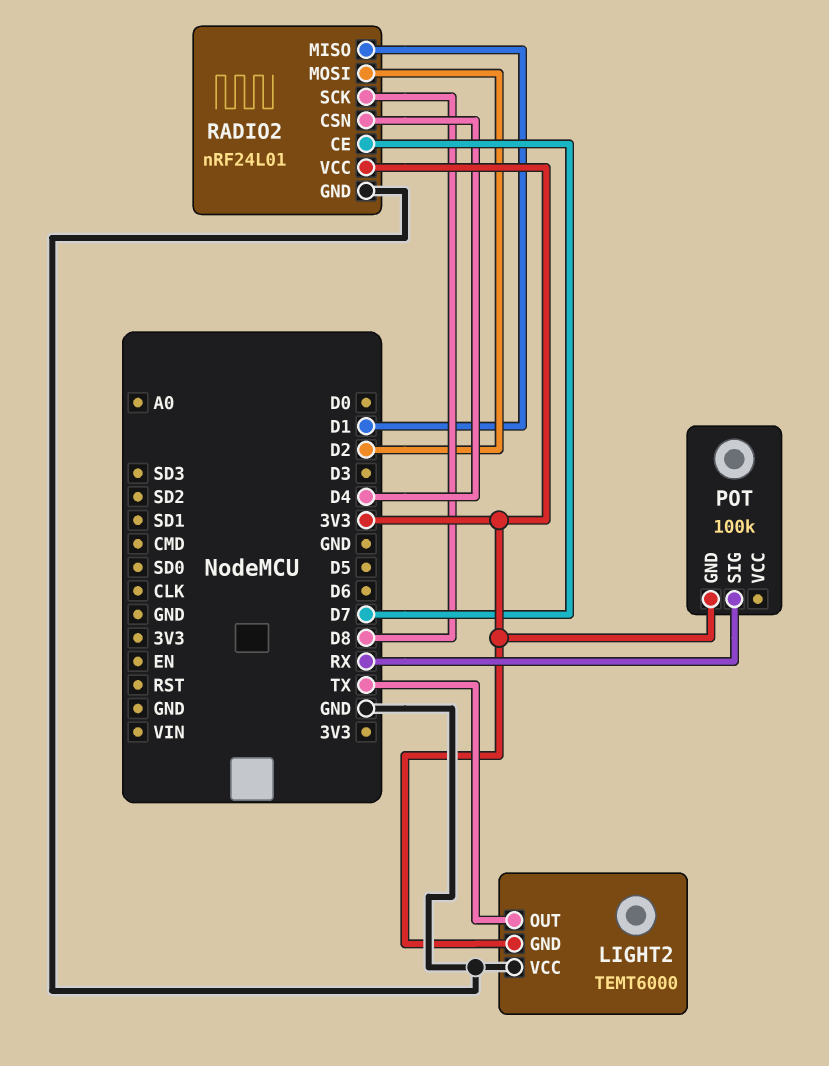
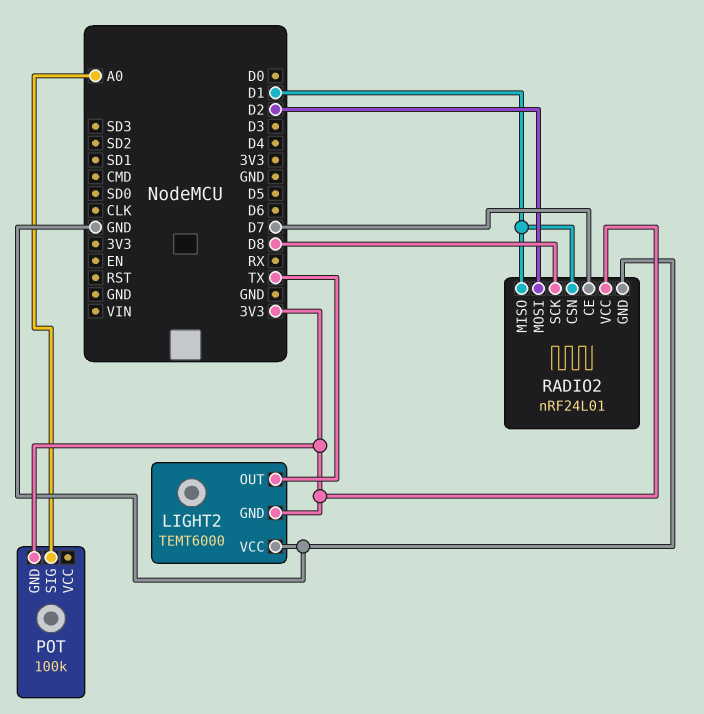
POT pin SIG: RX -> A0
RADIO2 pin CSN: D4 -> D1

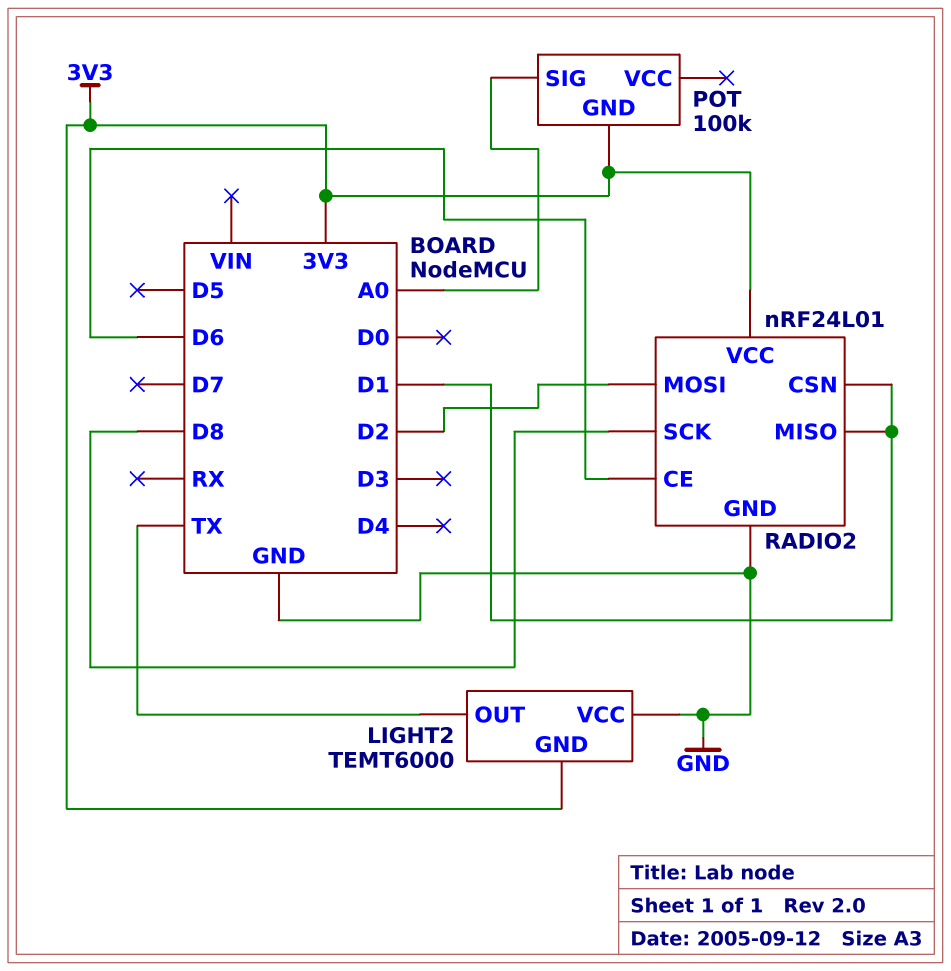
RADIO2 pin CE: D7 -> D6

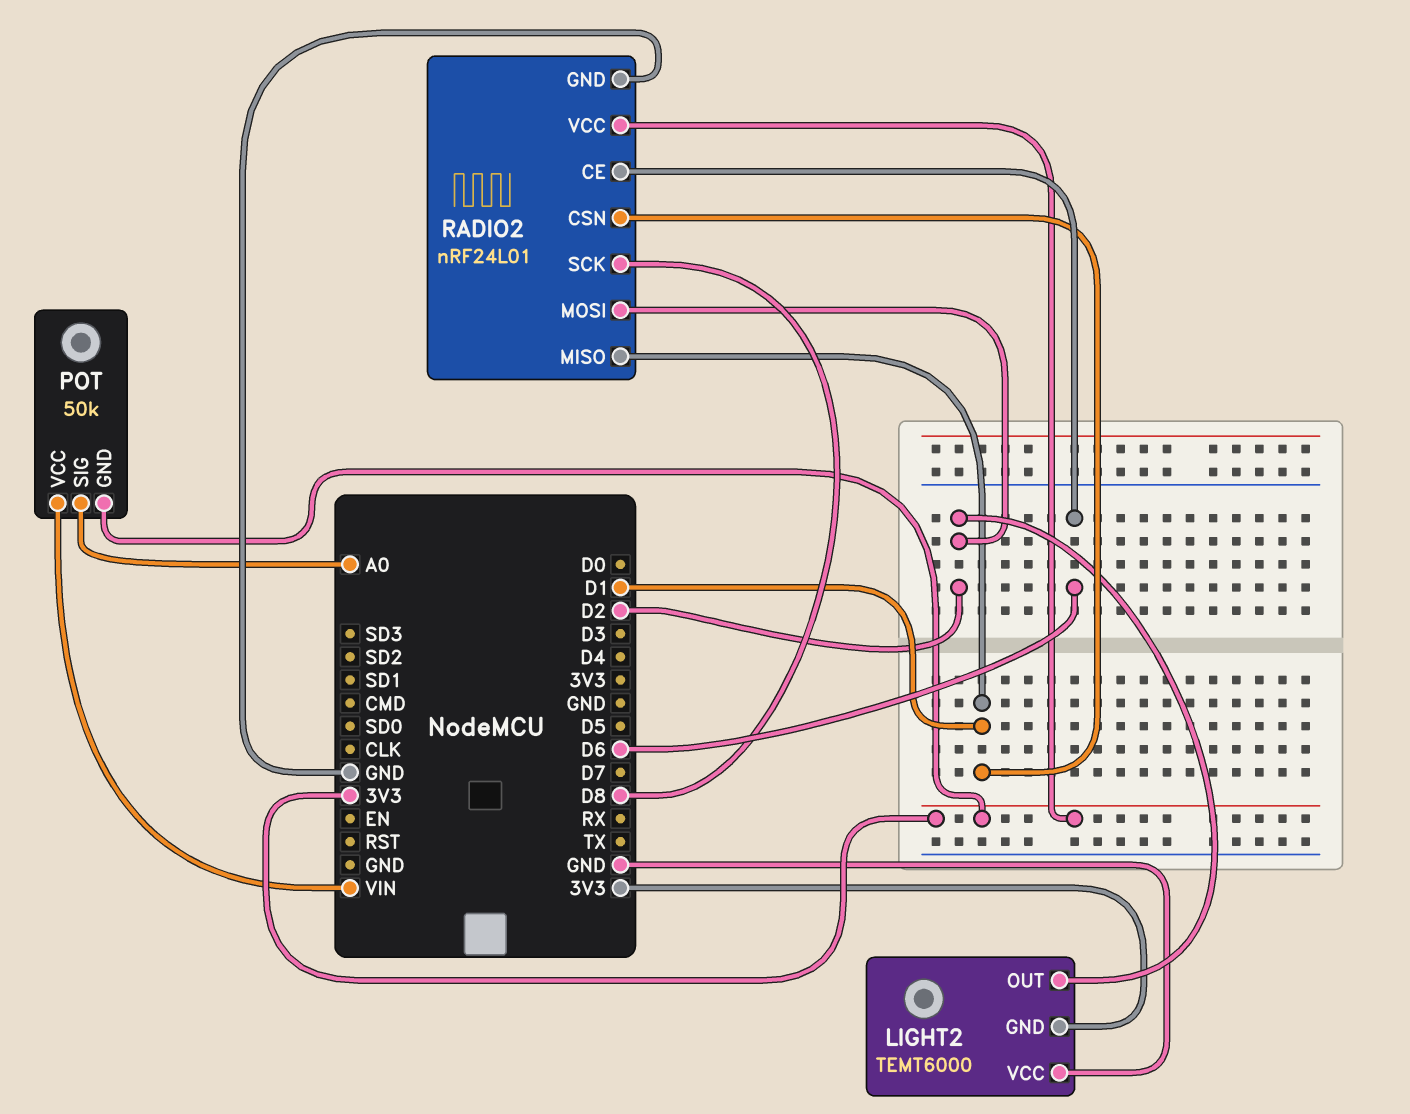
LIGHT2 pin OUT: TX -> D2
POT: 100k -> 50k
POT pin VCC: none -> VIN

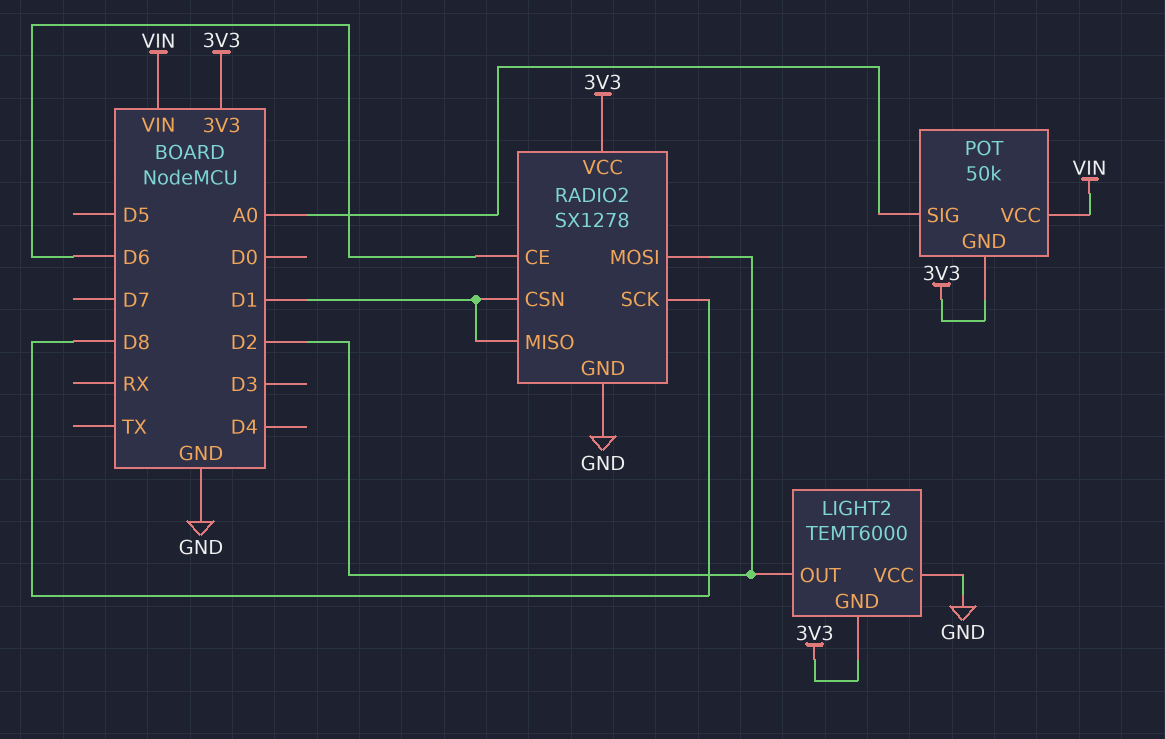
RADIO2: nRF24L01 -> SX1278

